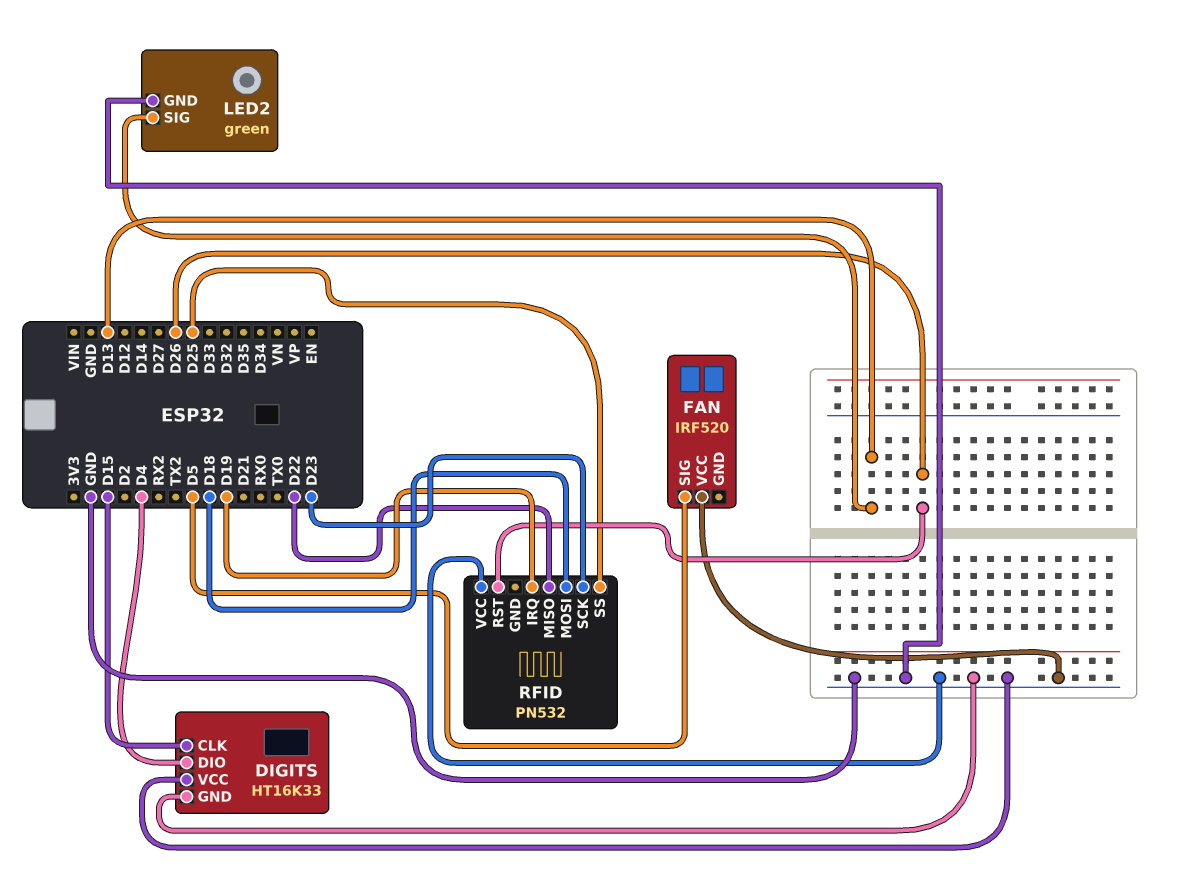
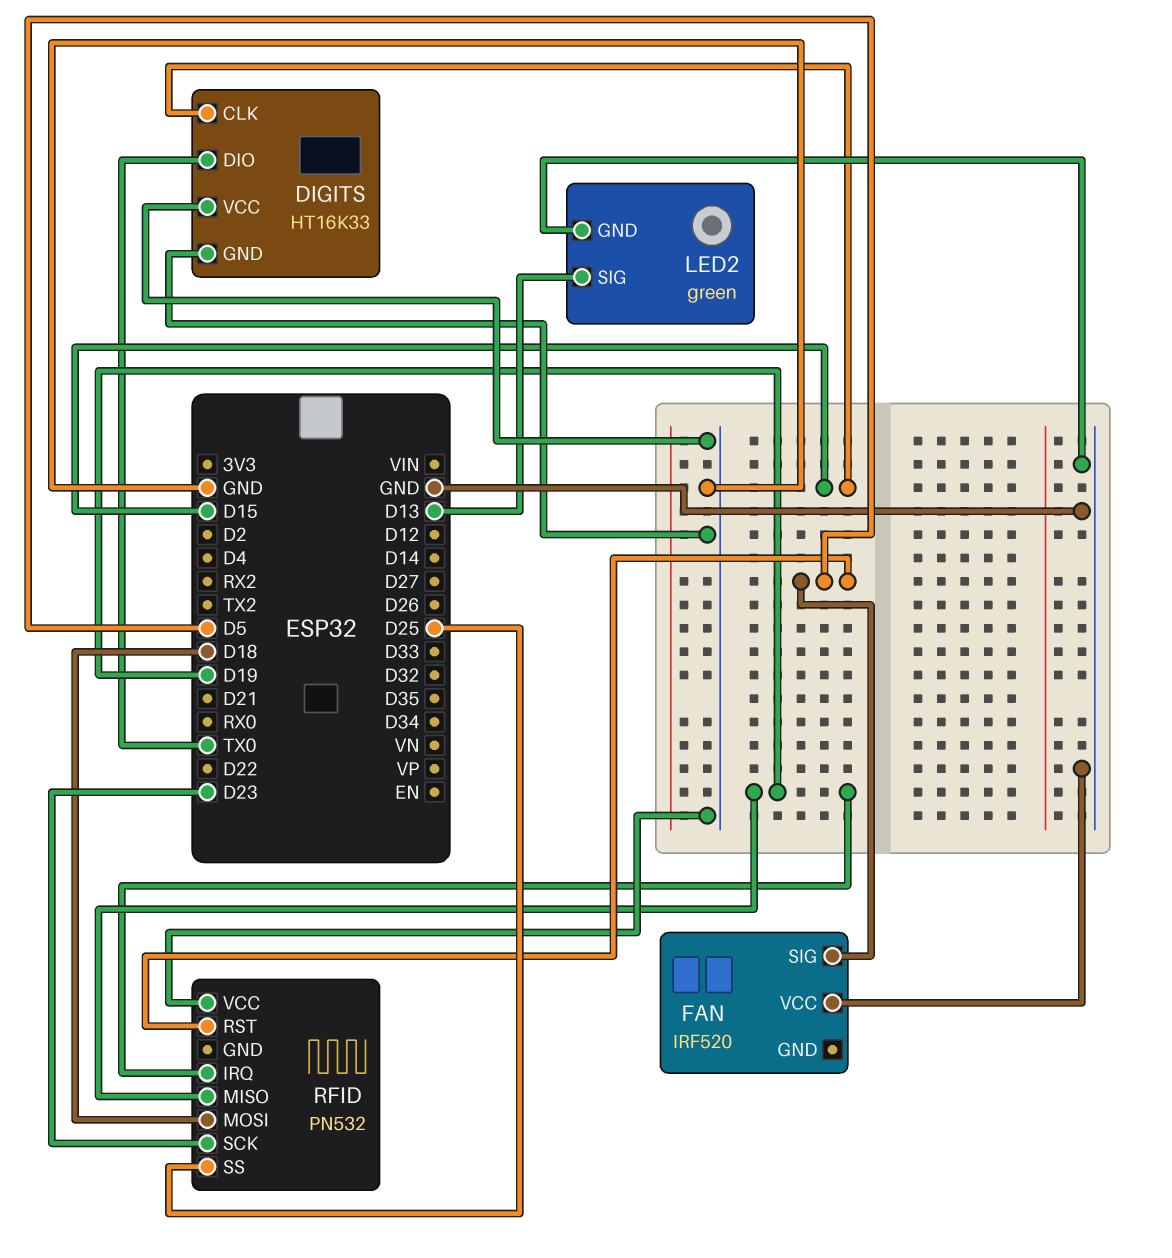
DIGITS pin DIO: D4 -> TX0
RFID pin MISO: D22 -> D19
RFID pin RST: D26 -> D5

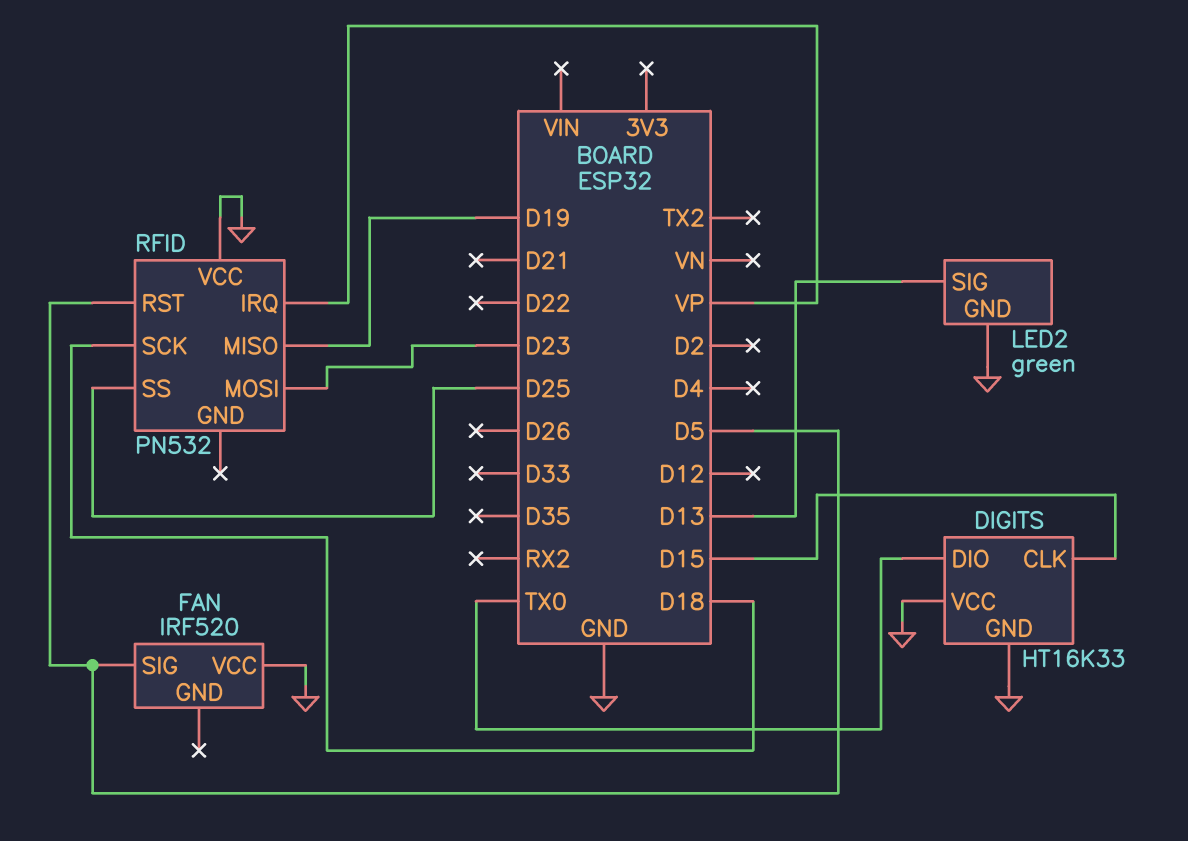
RFID pin IRQ: D19 -> VP
RFID pin MOSI: D18 -> D23
RFID pin SCK: D23 -> D18

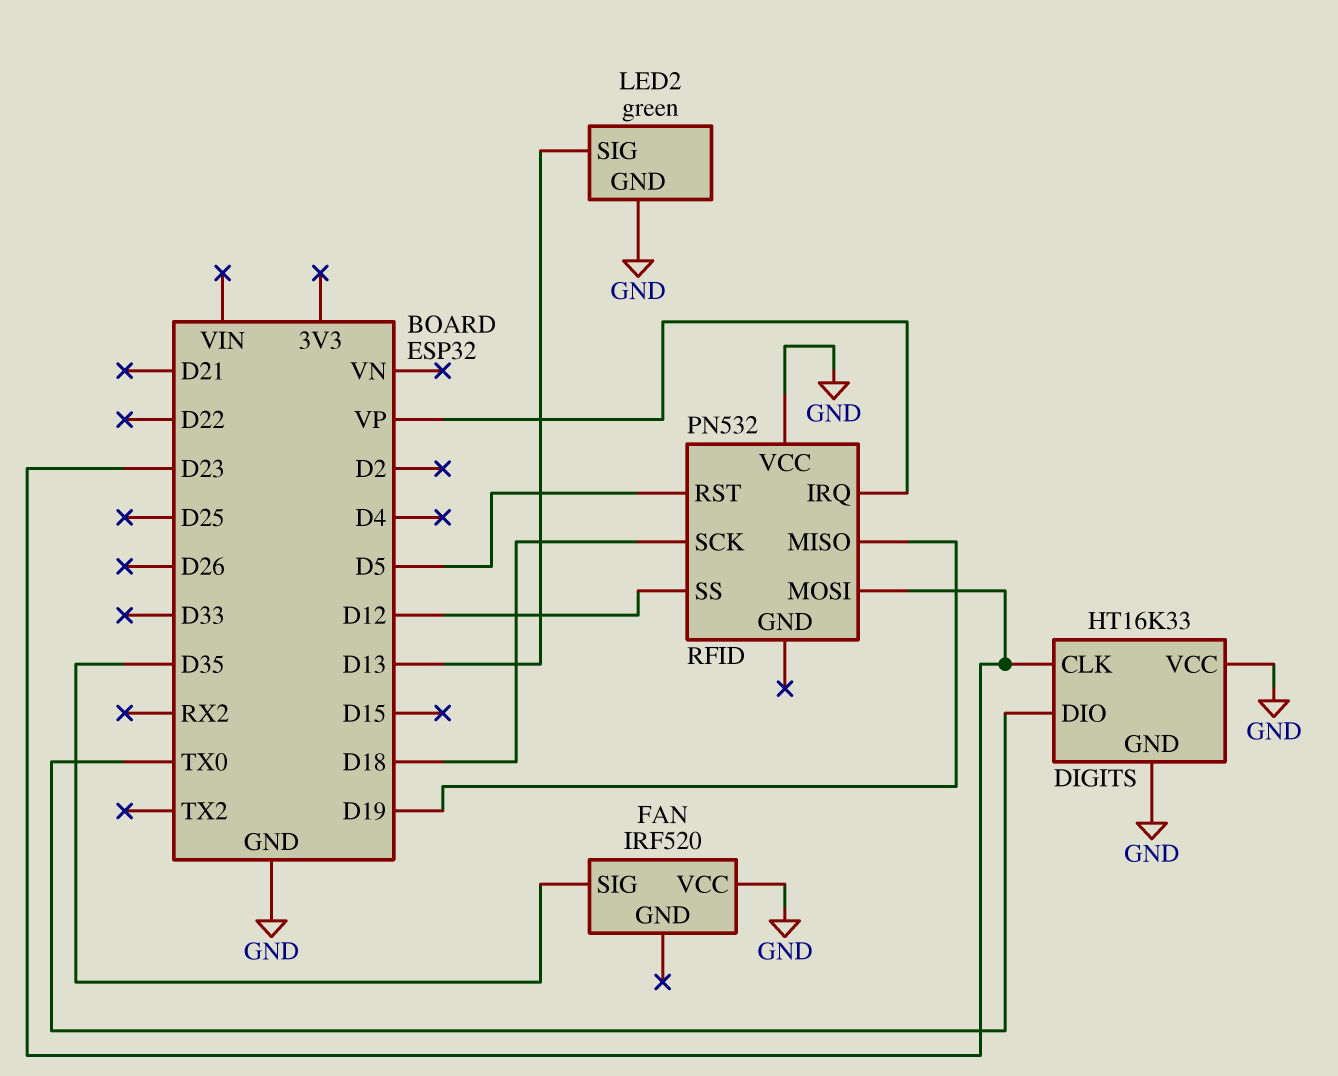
DIGITS pin CLK: D15 -> D23
FAN pin SIG: D5 -> D35
RFID pin SS: D25 -> D12

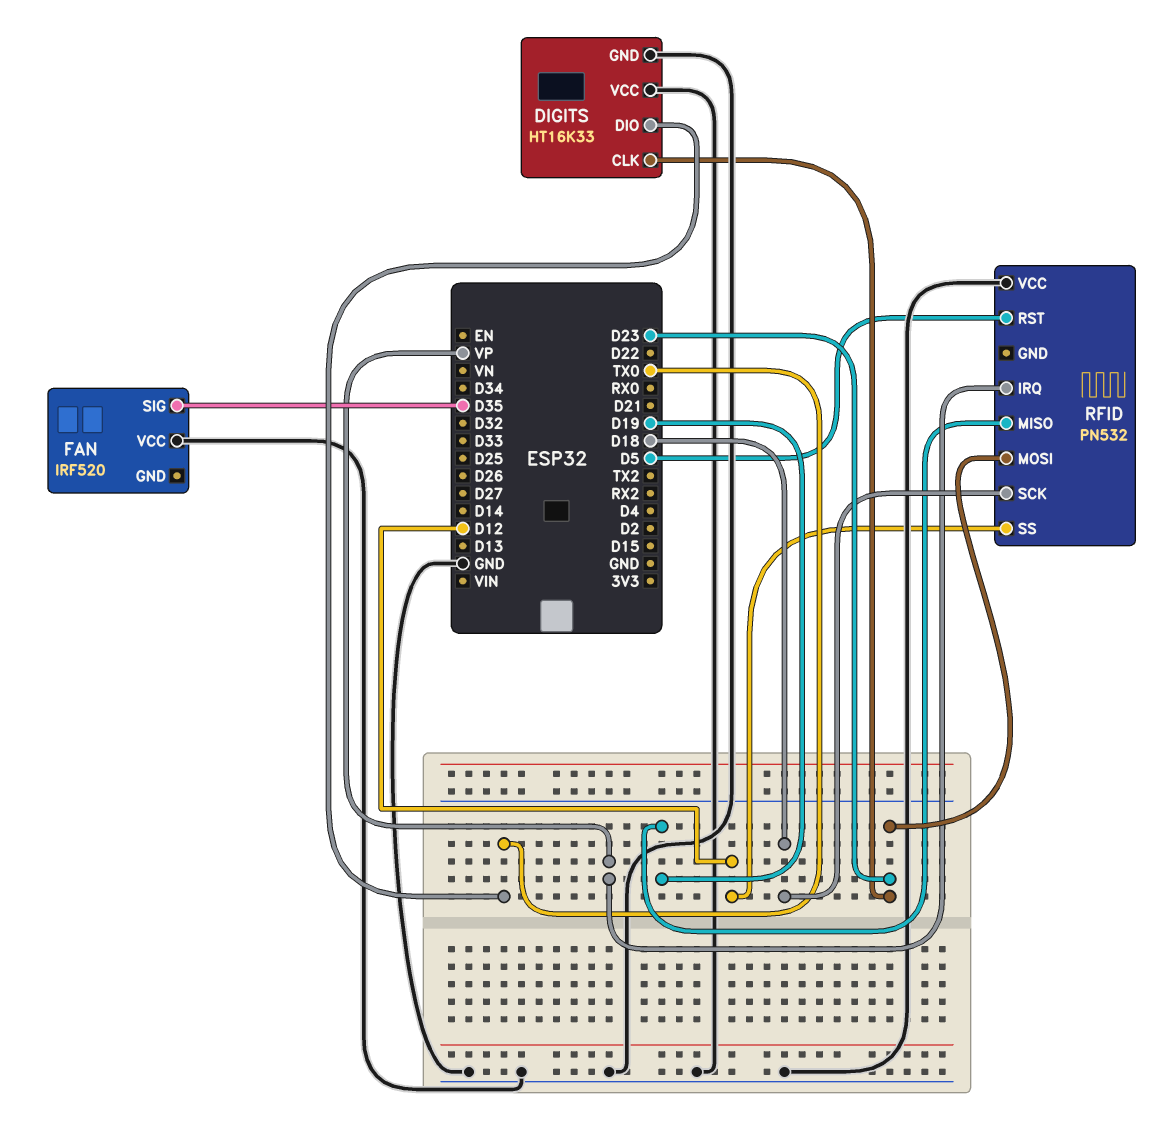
LED2: green -> none
LED2 pin GND: GND -> none
LED2 pin SIG: D13 -> none

